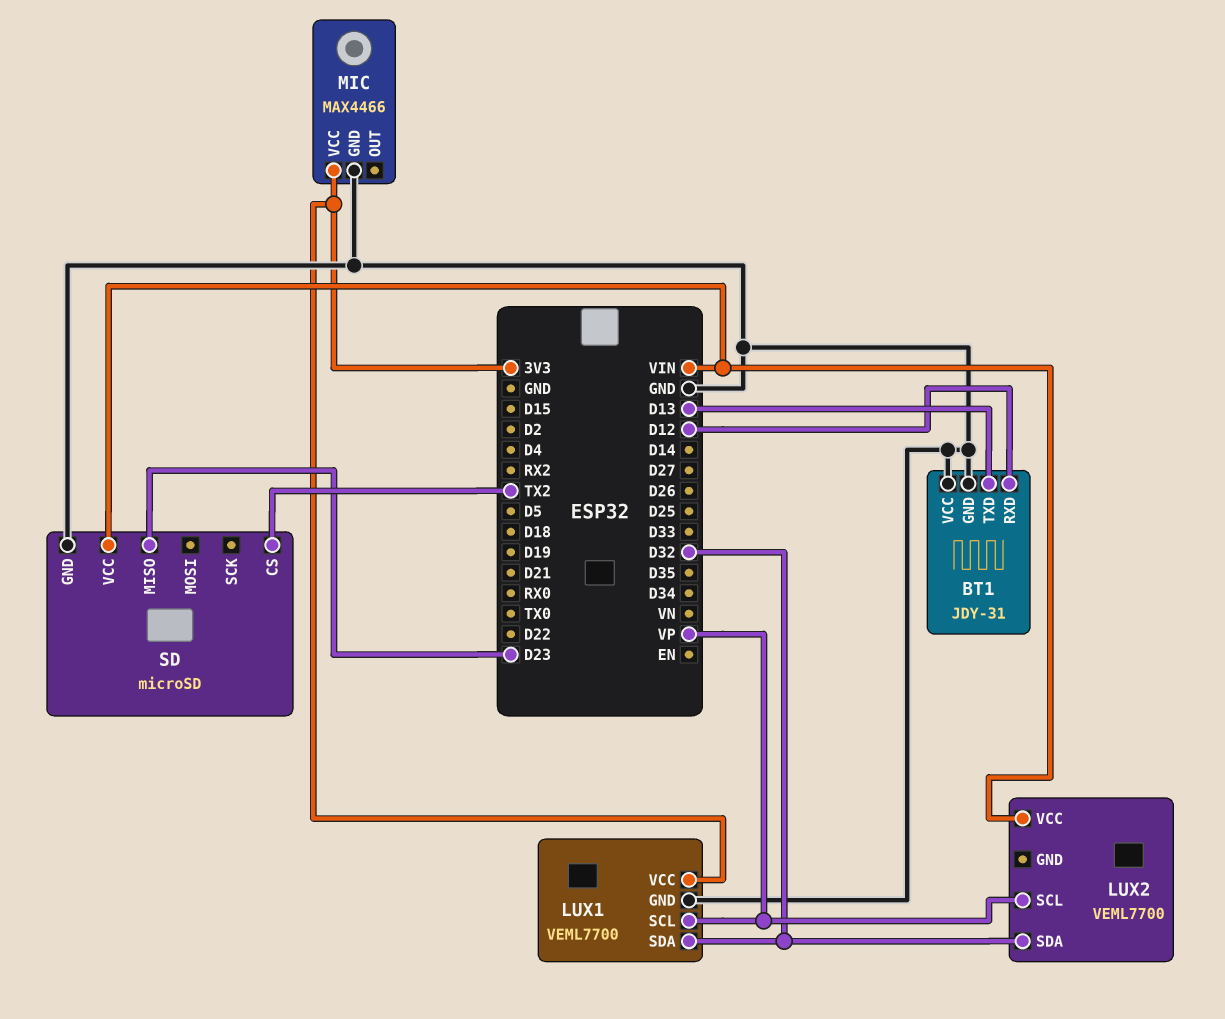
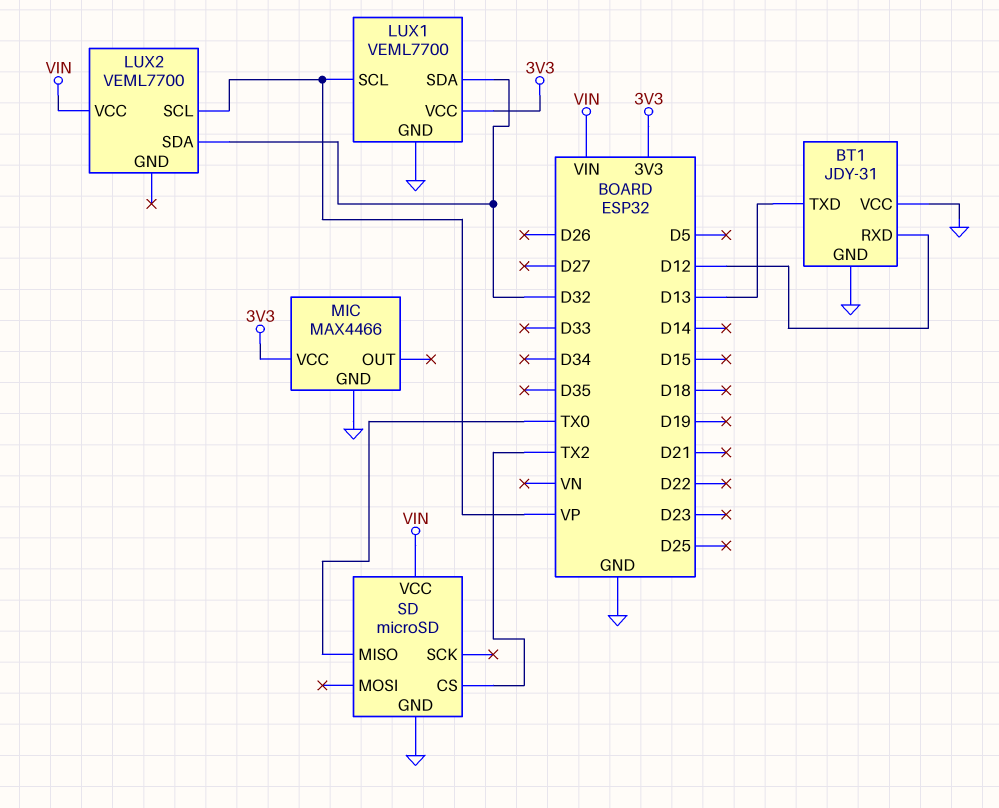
SD pin MISO: D23 -> TX0

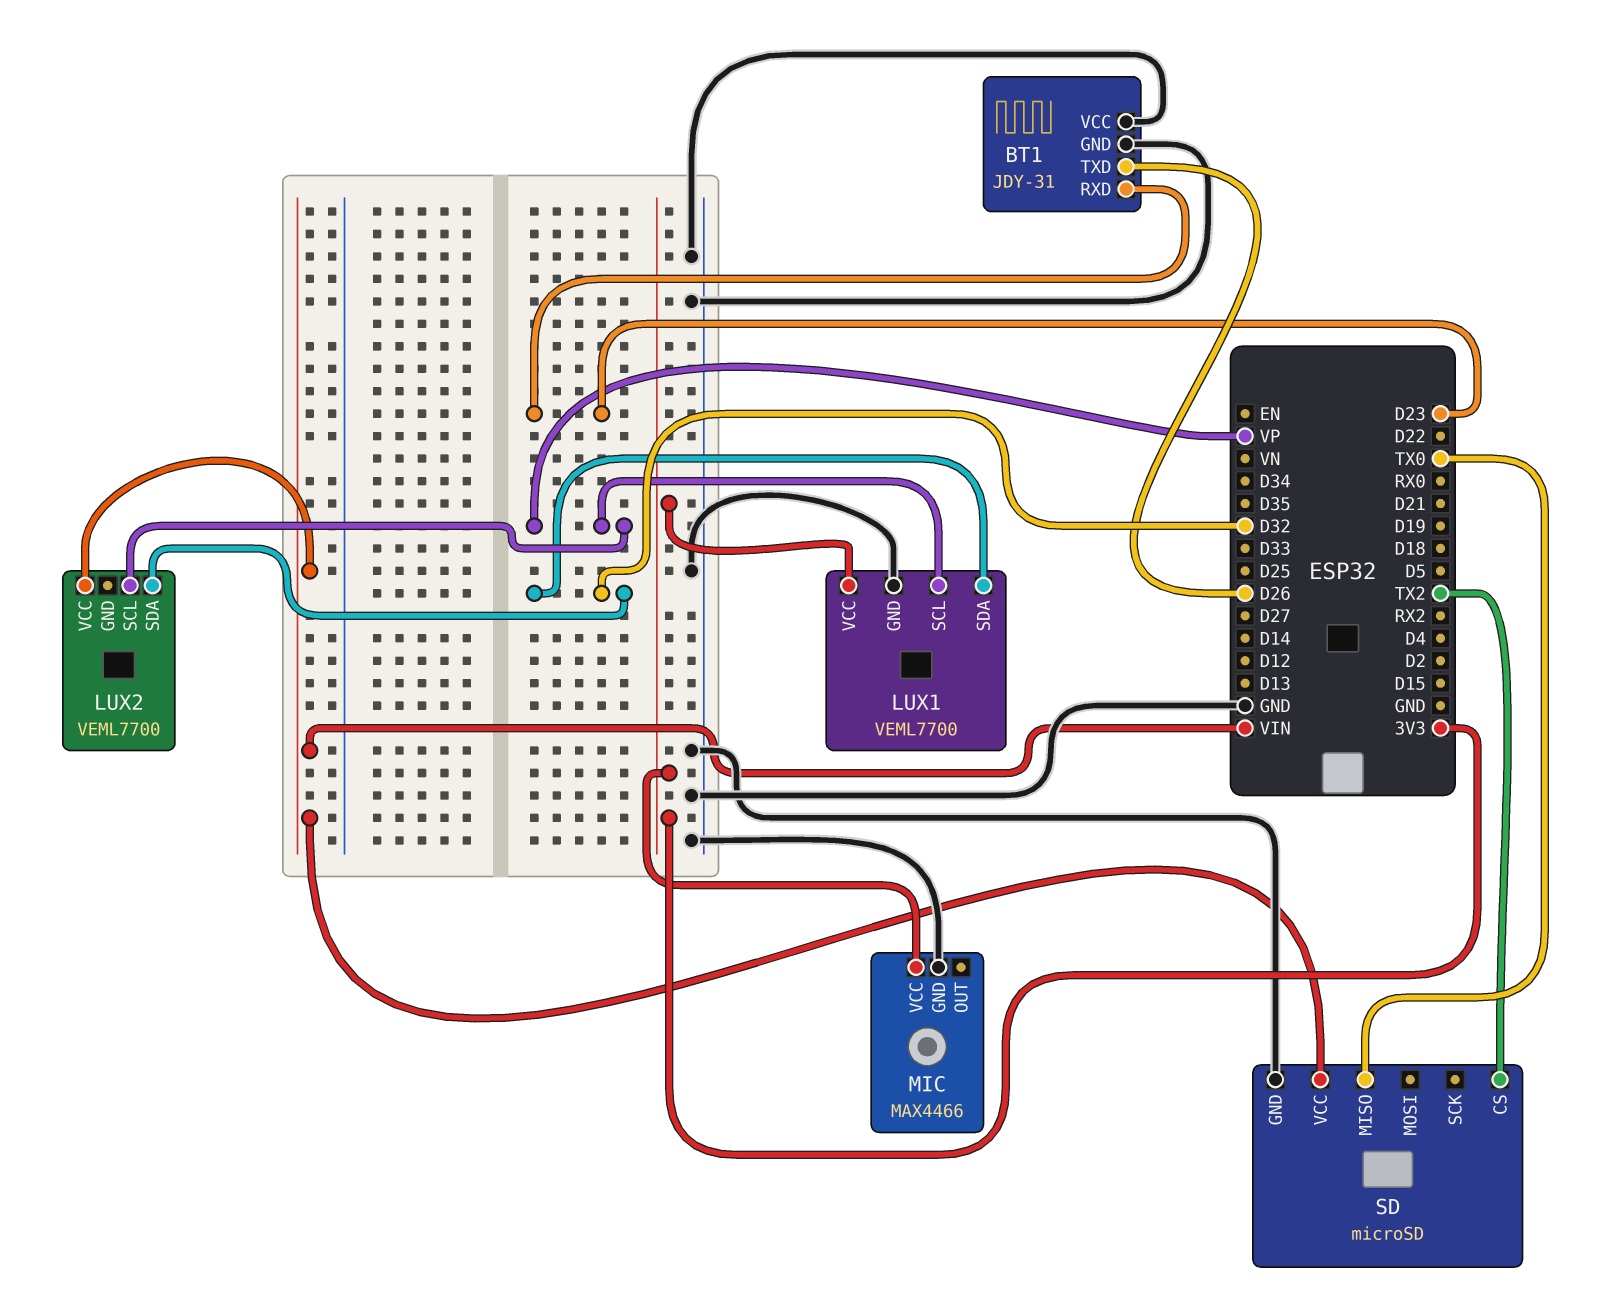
BT1 pin RXD: D12 -> D23
BT1 pin TXD: D13 -> D26

